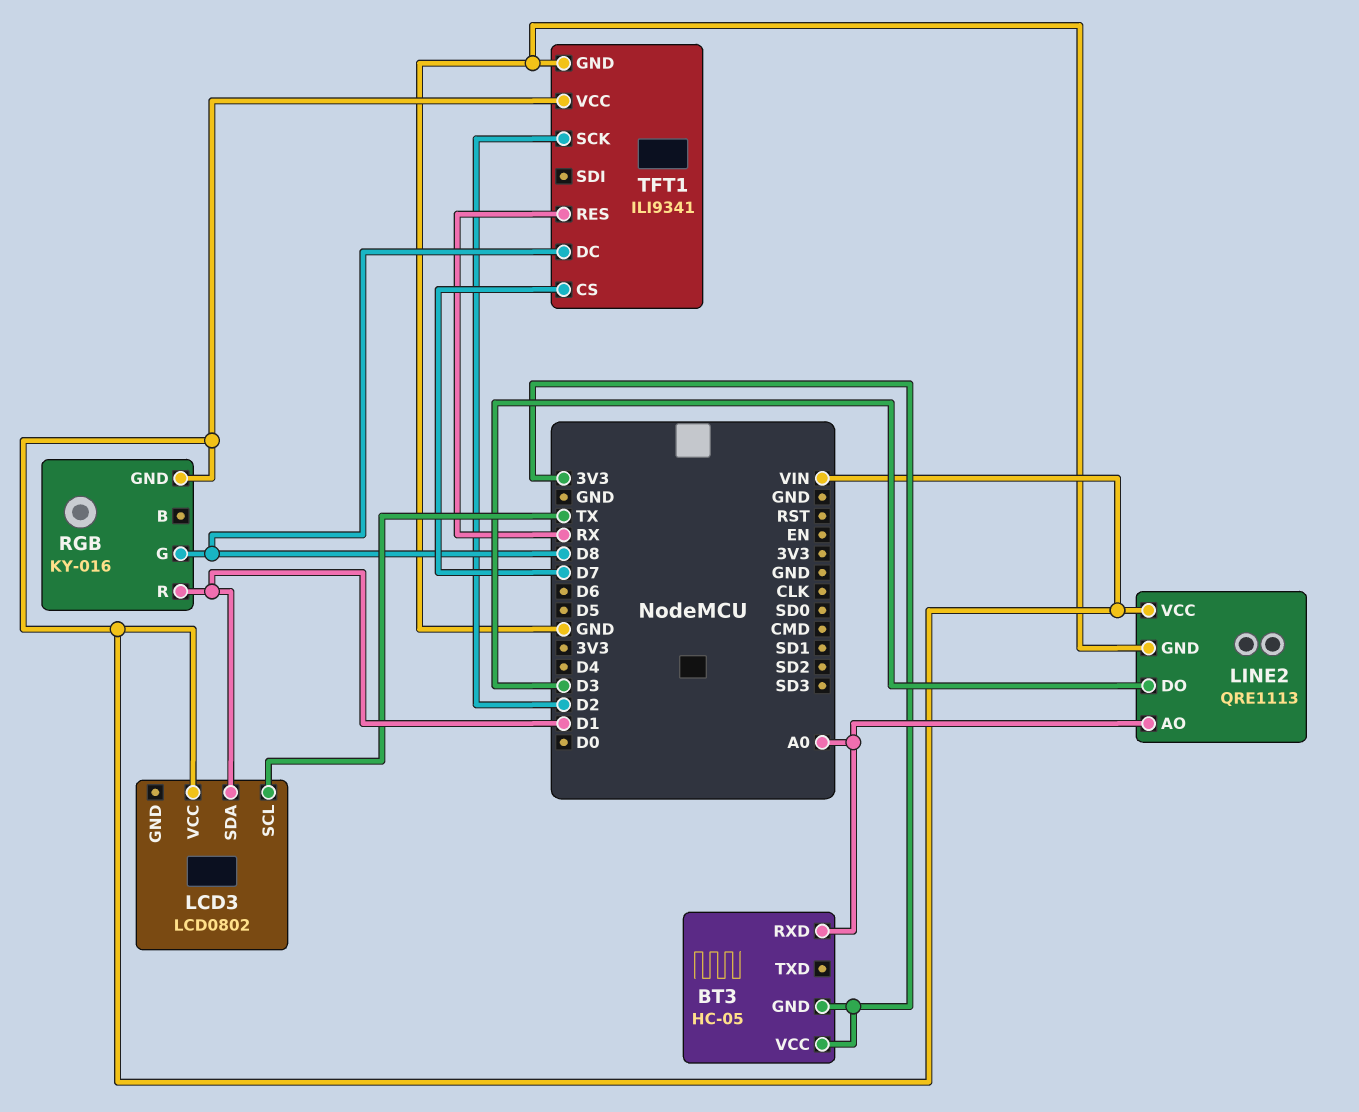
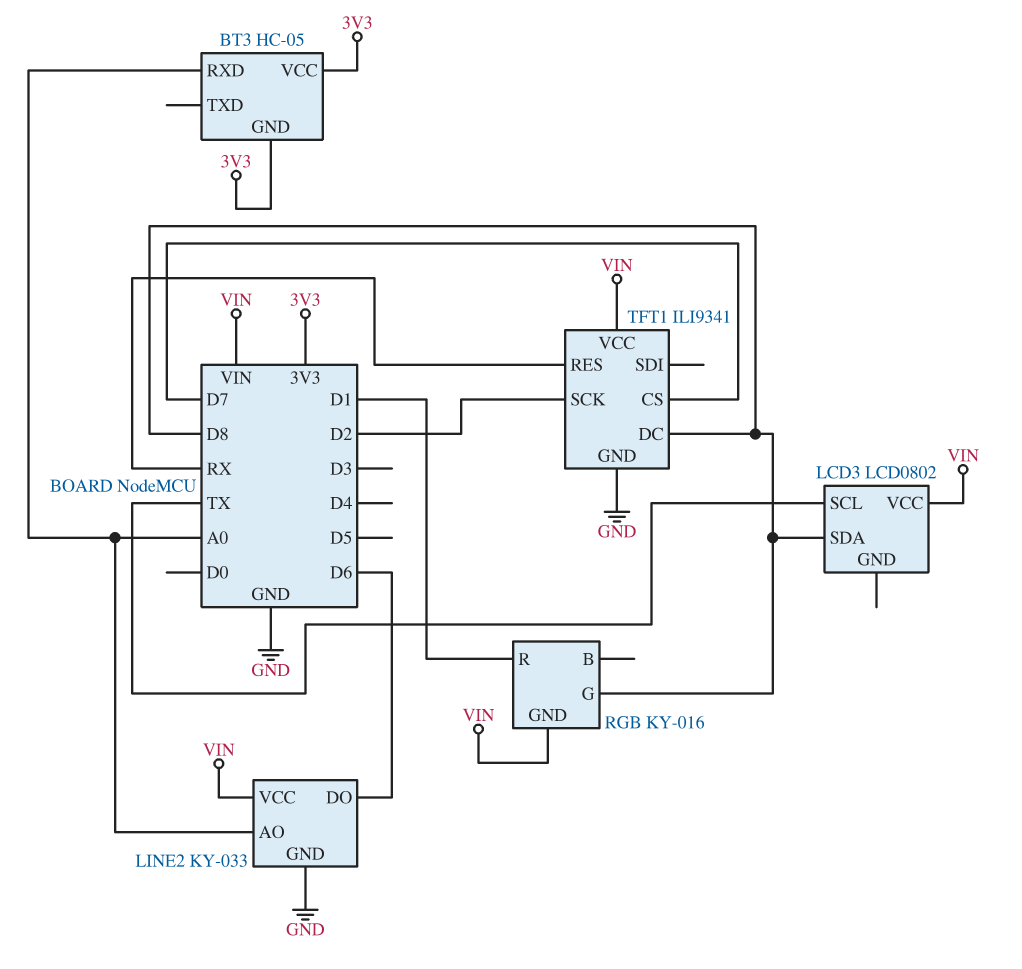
LCD3 pin SDA: D1 -> D8
LINE2: QRE1113 -> KY-033
LINE2 pin DO: D3 -> D6

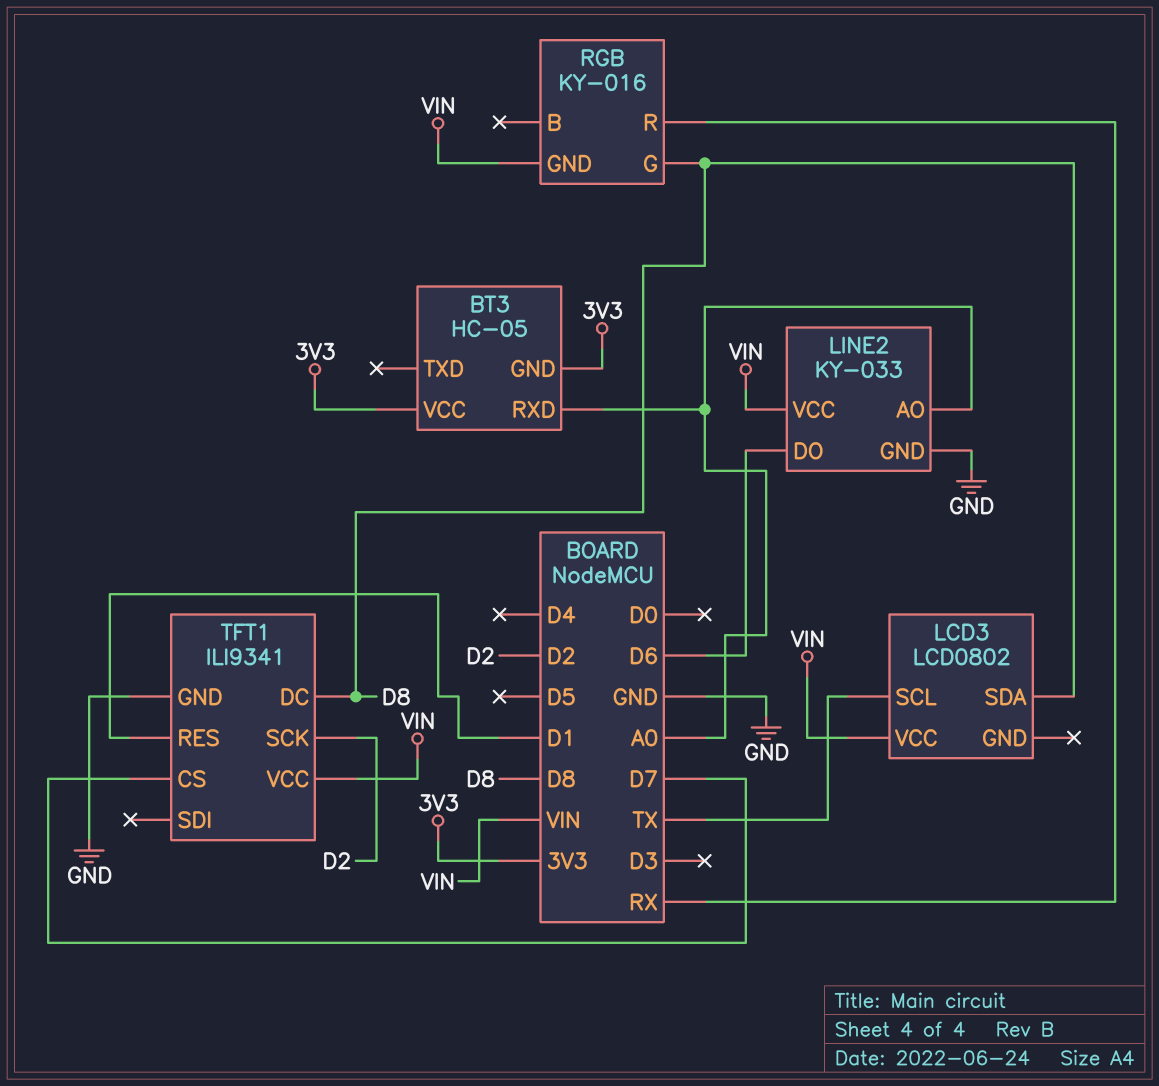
RGB pin R: D1 -> RX
TFT1 pin RES: RX -> D1

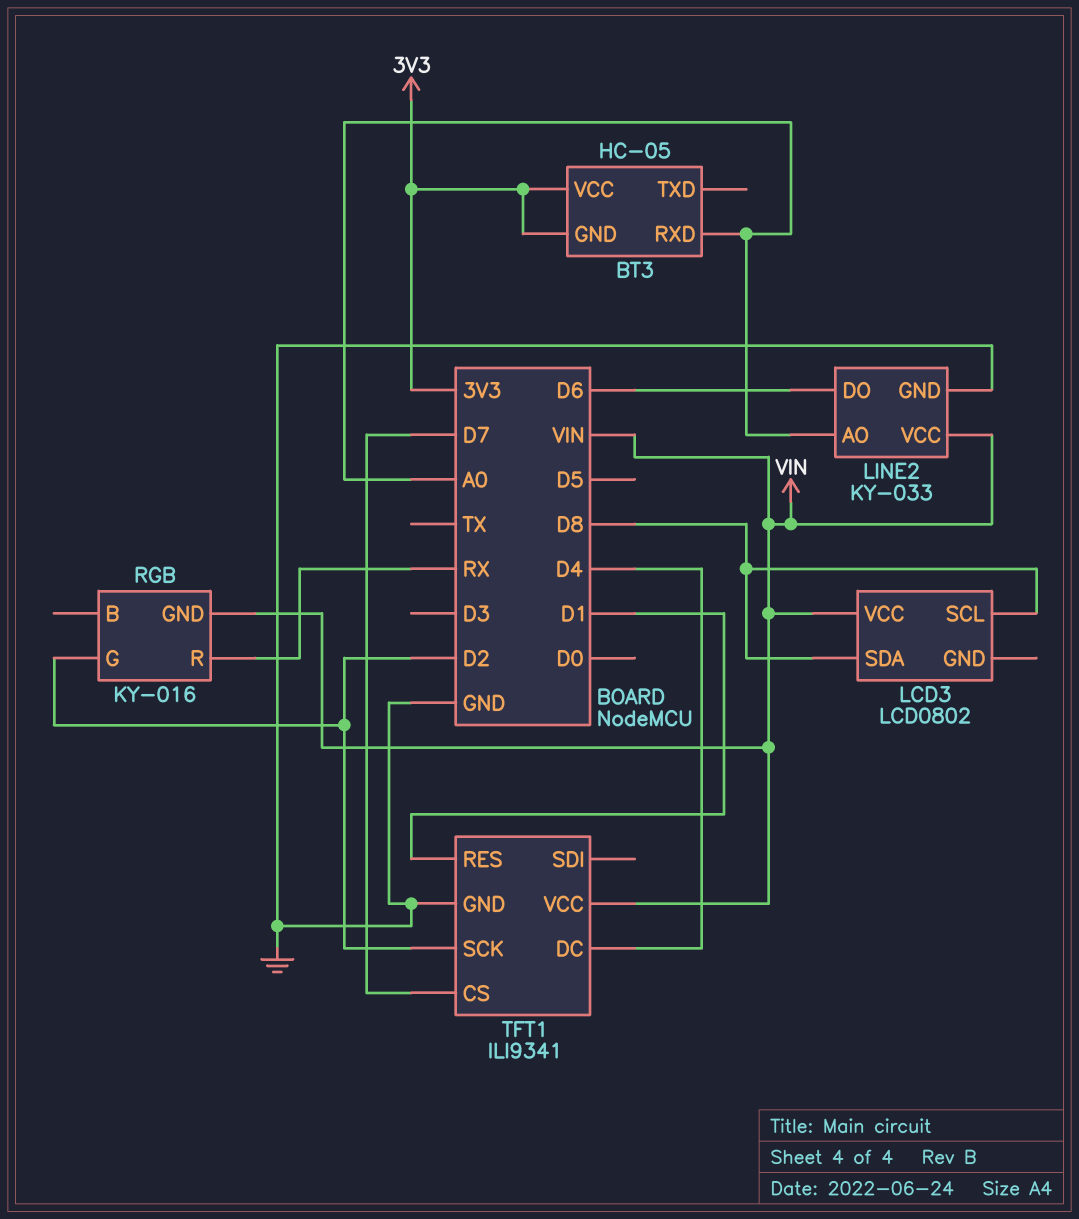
LCD3 pin SCL: TX -> D8
RGB pin G: D8 -> D2
TFT1 pin DC: D8 -> D4

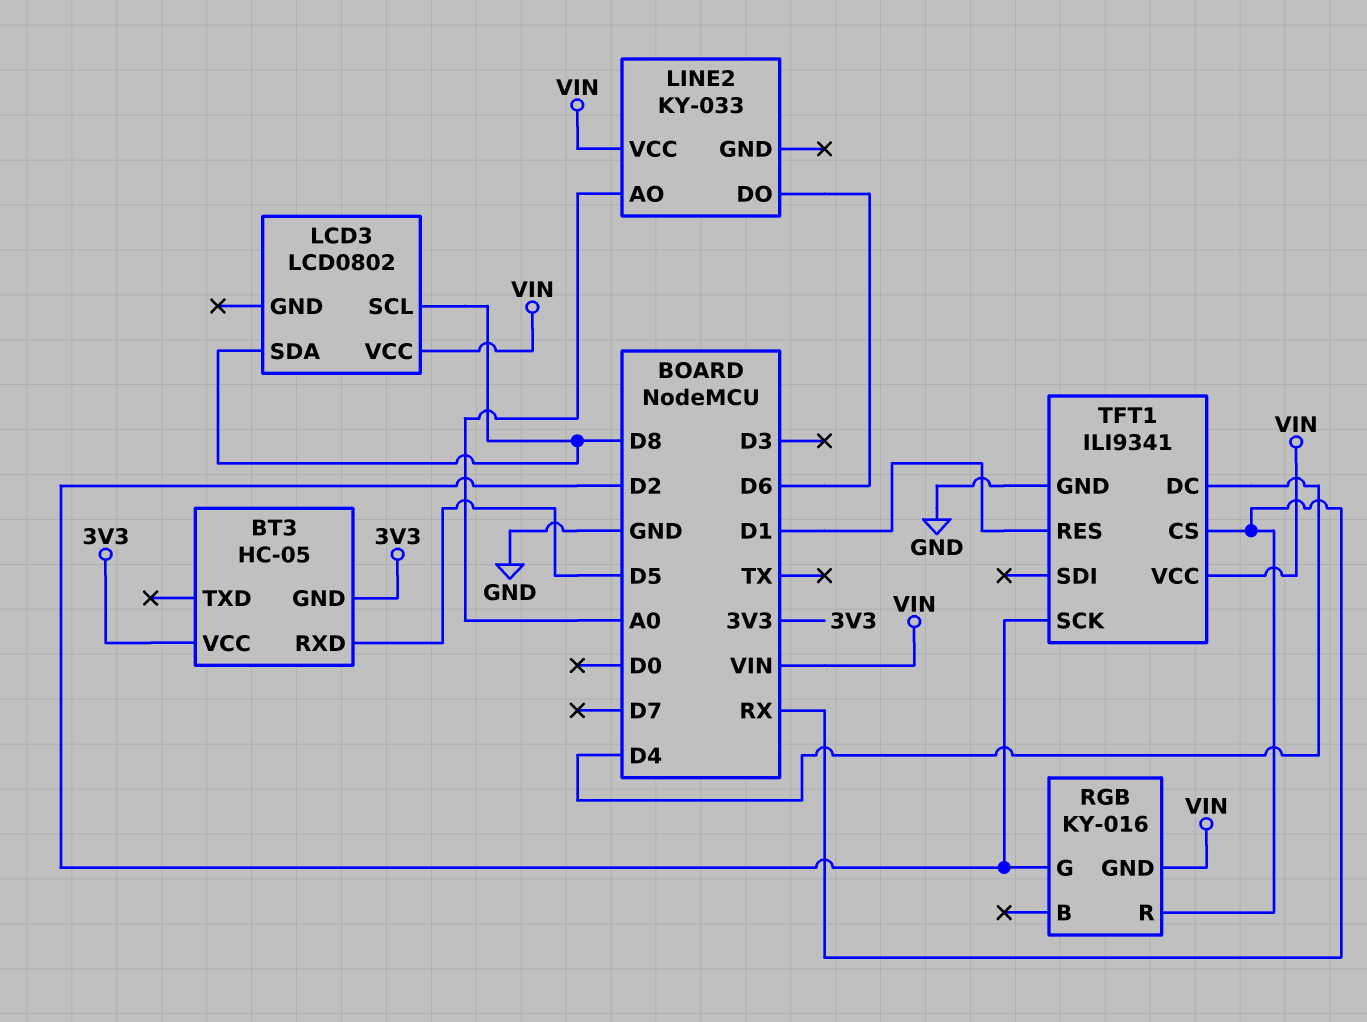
BT3 pin RXD: A0 -> D5
LINE2 pin GND: GND -> none
TFT1 pin CS: D7 -> RX

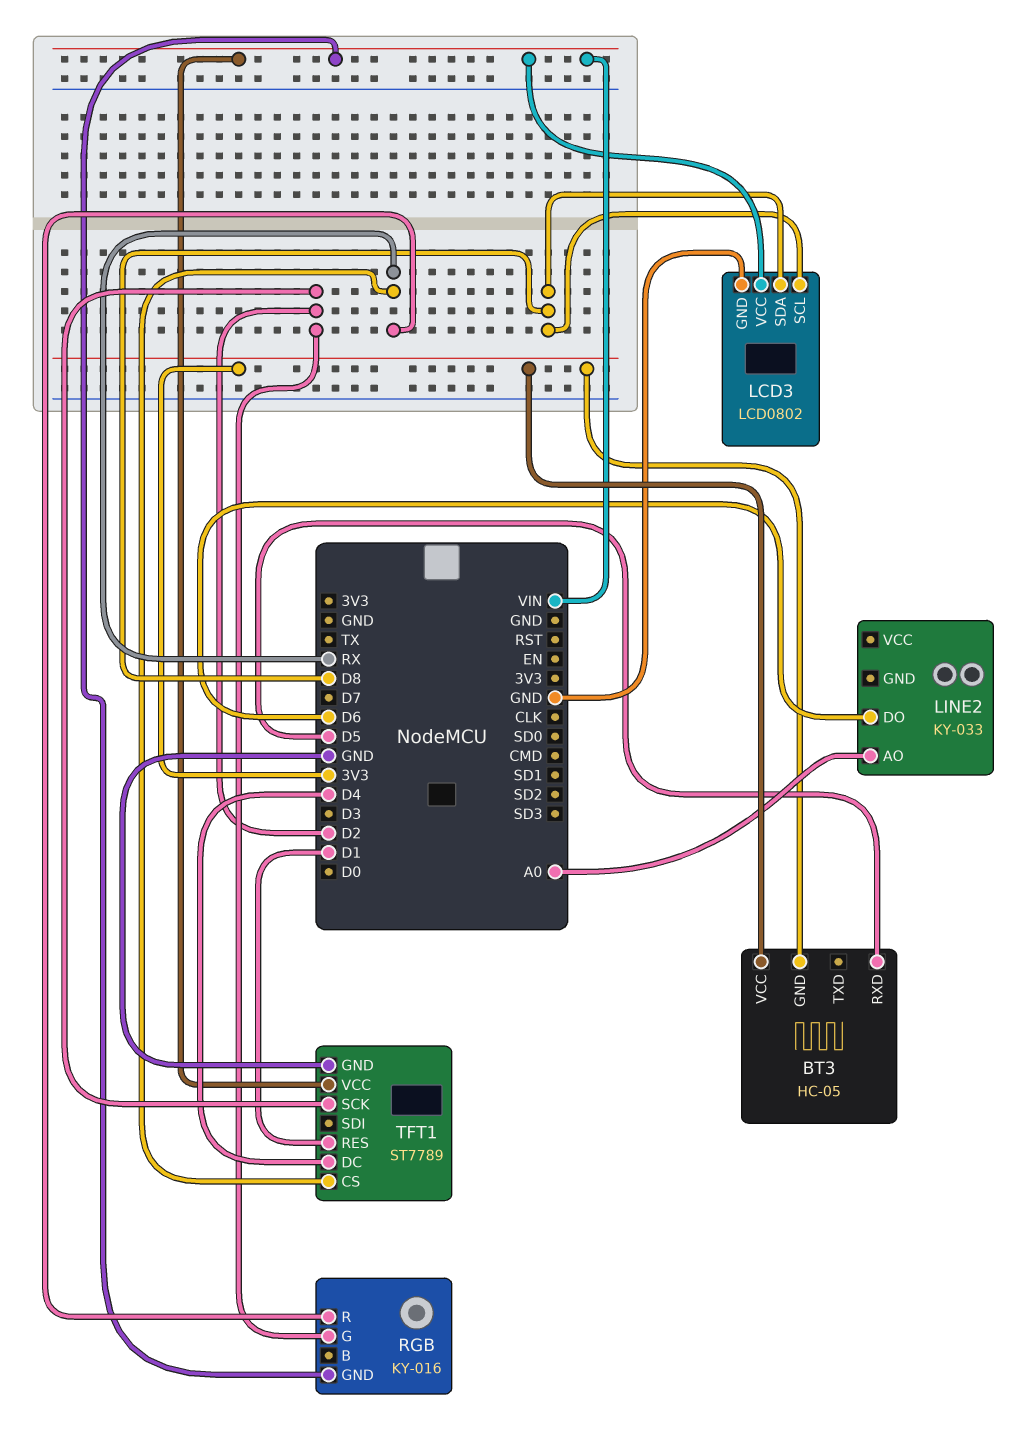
LCD3 pin GND: none -> GND
LINE2 pin VCC: VIN -> none
TFT1: ILI9341 -> ST7789

